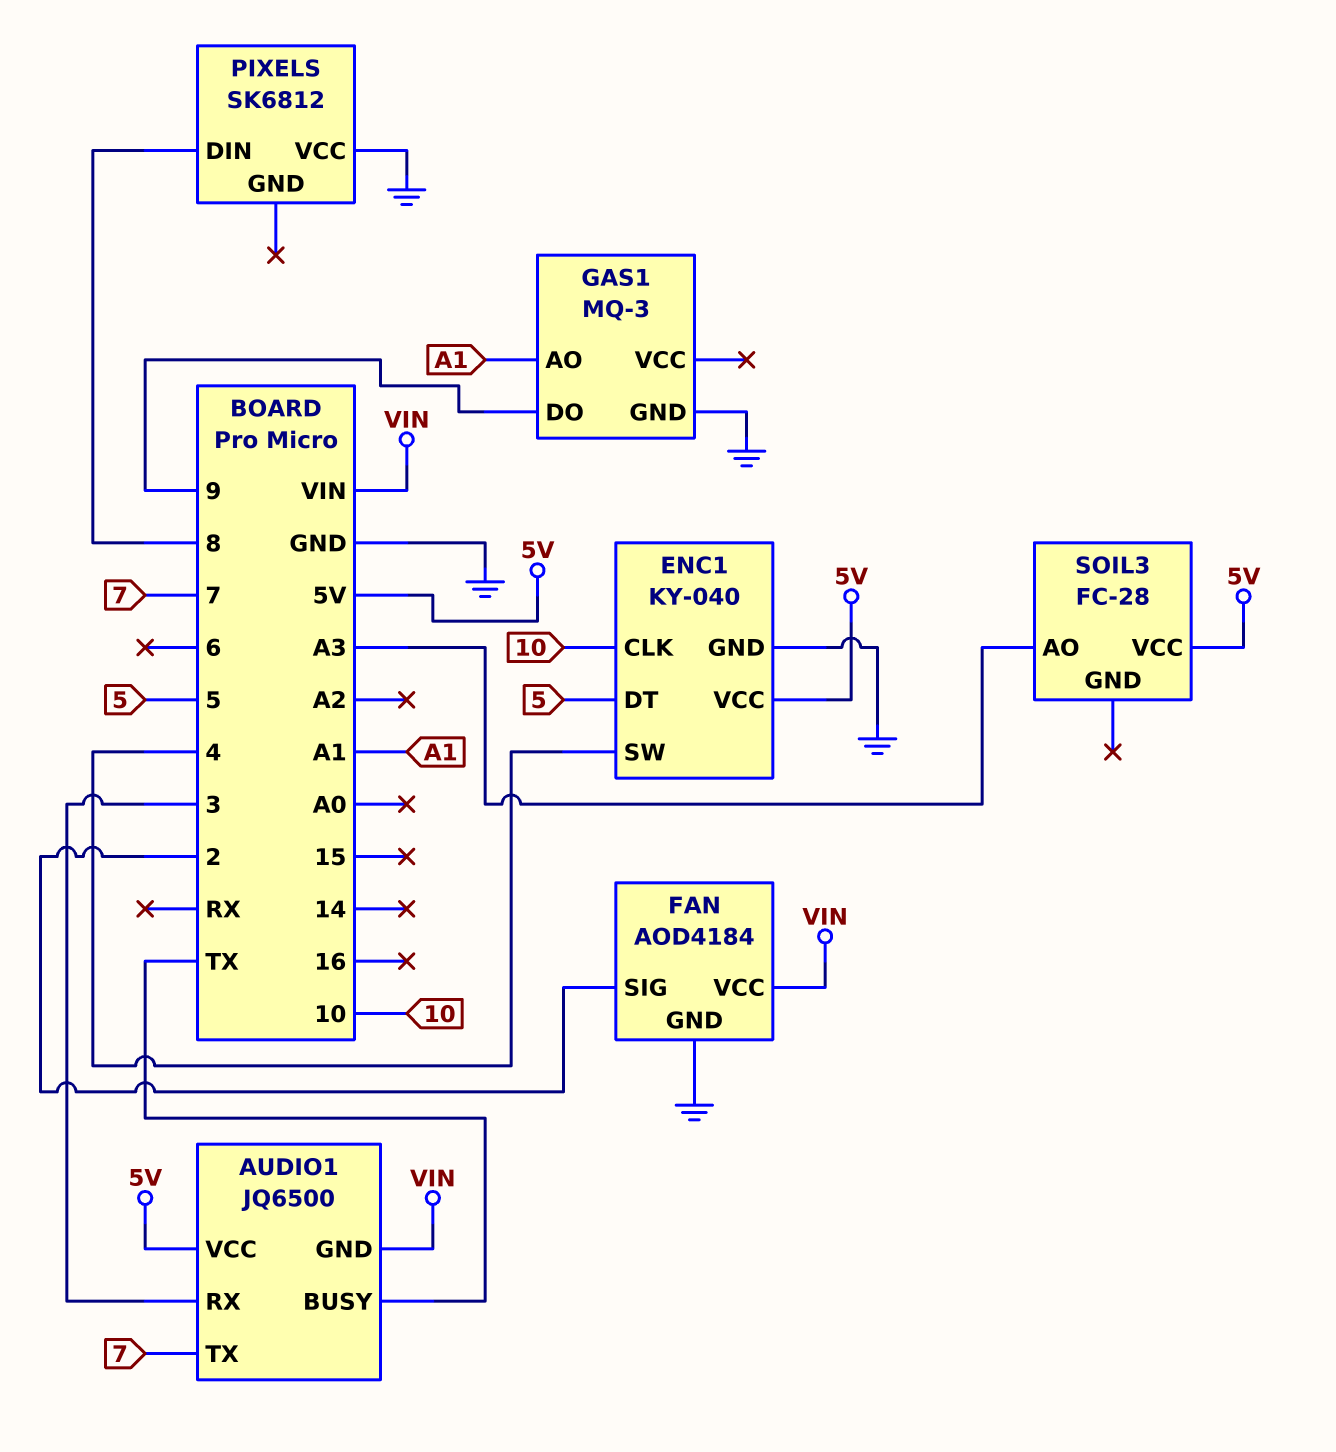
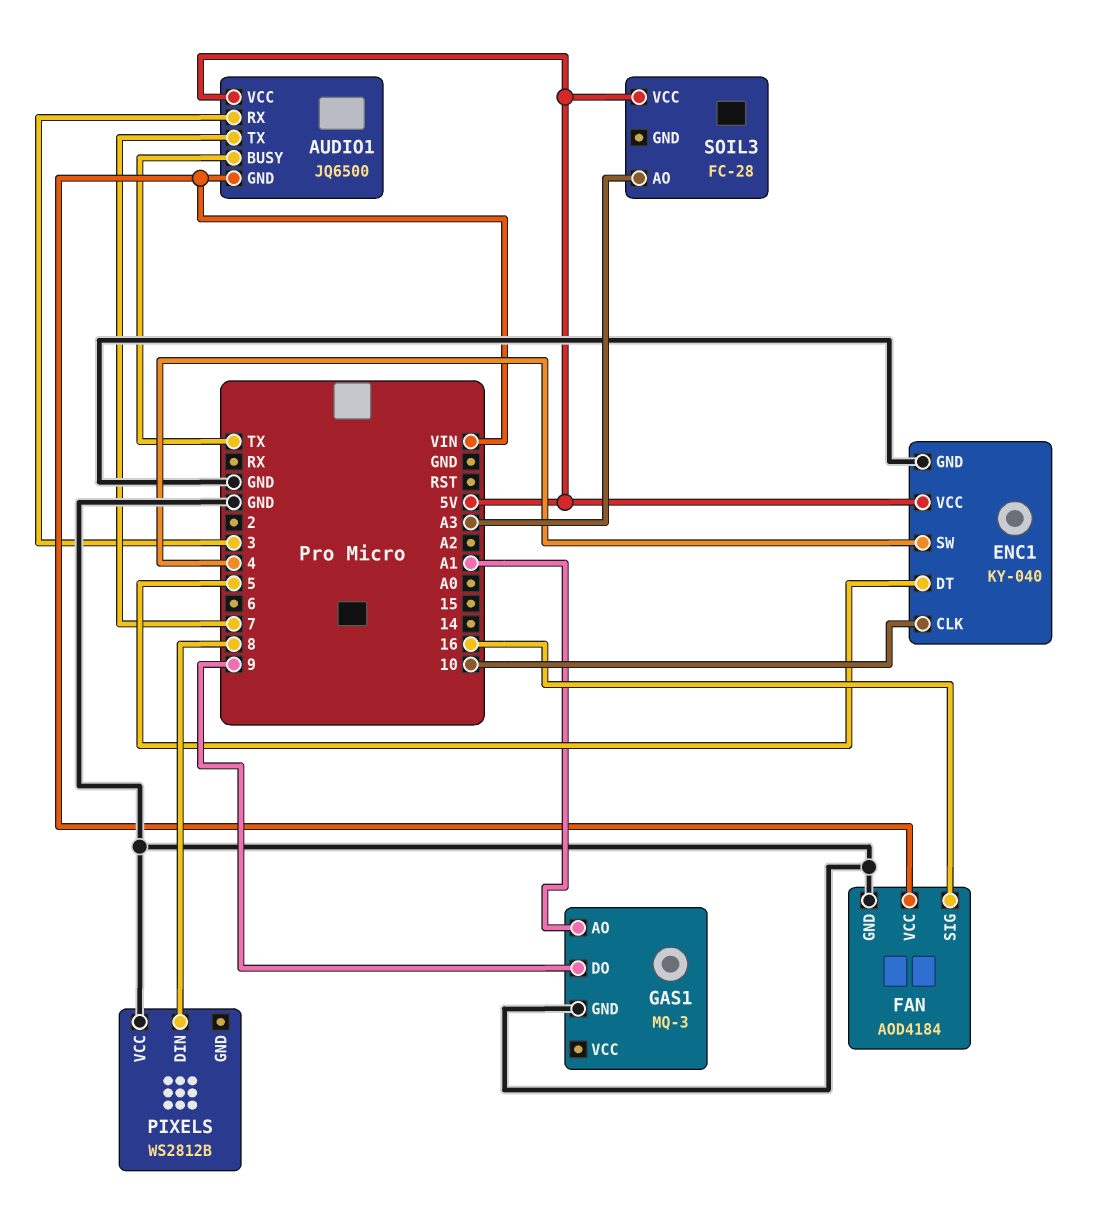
FAN pin SIG: 2 -> 16
PIXELS: SK6812 -> WS2812B

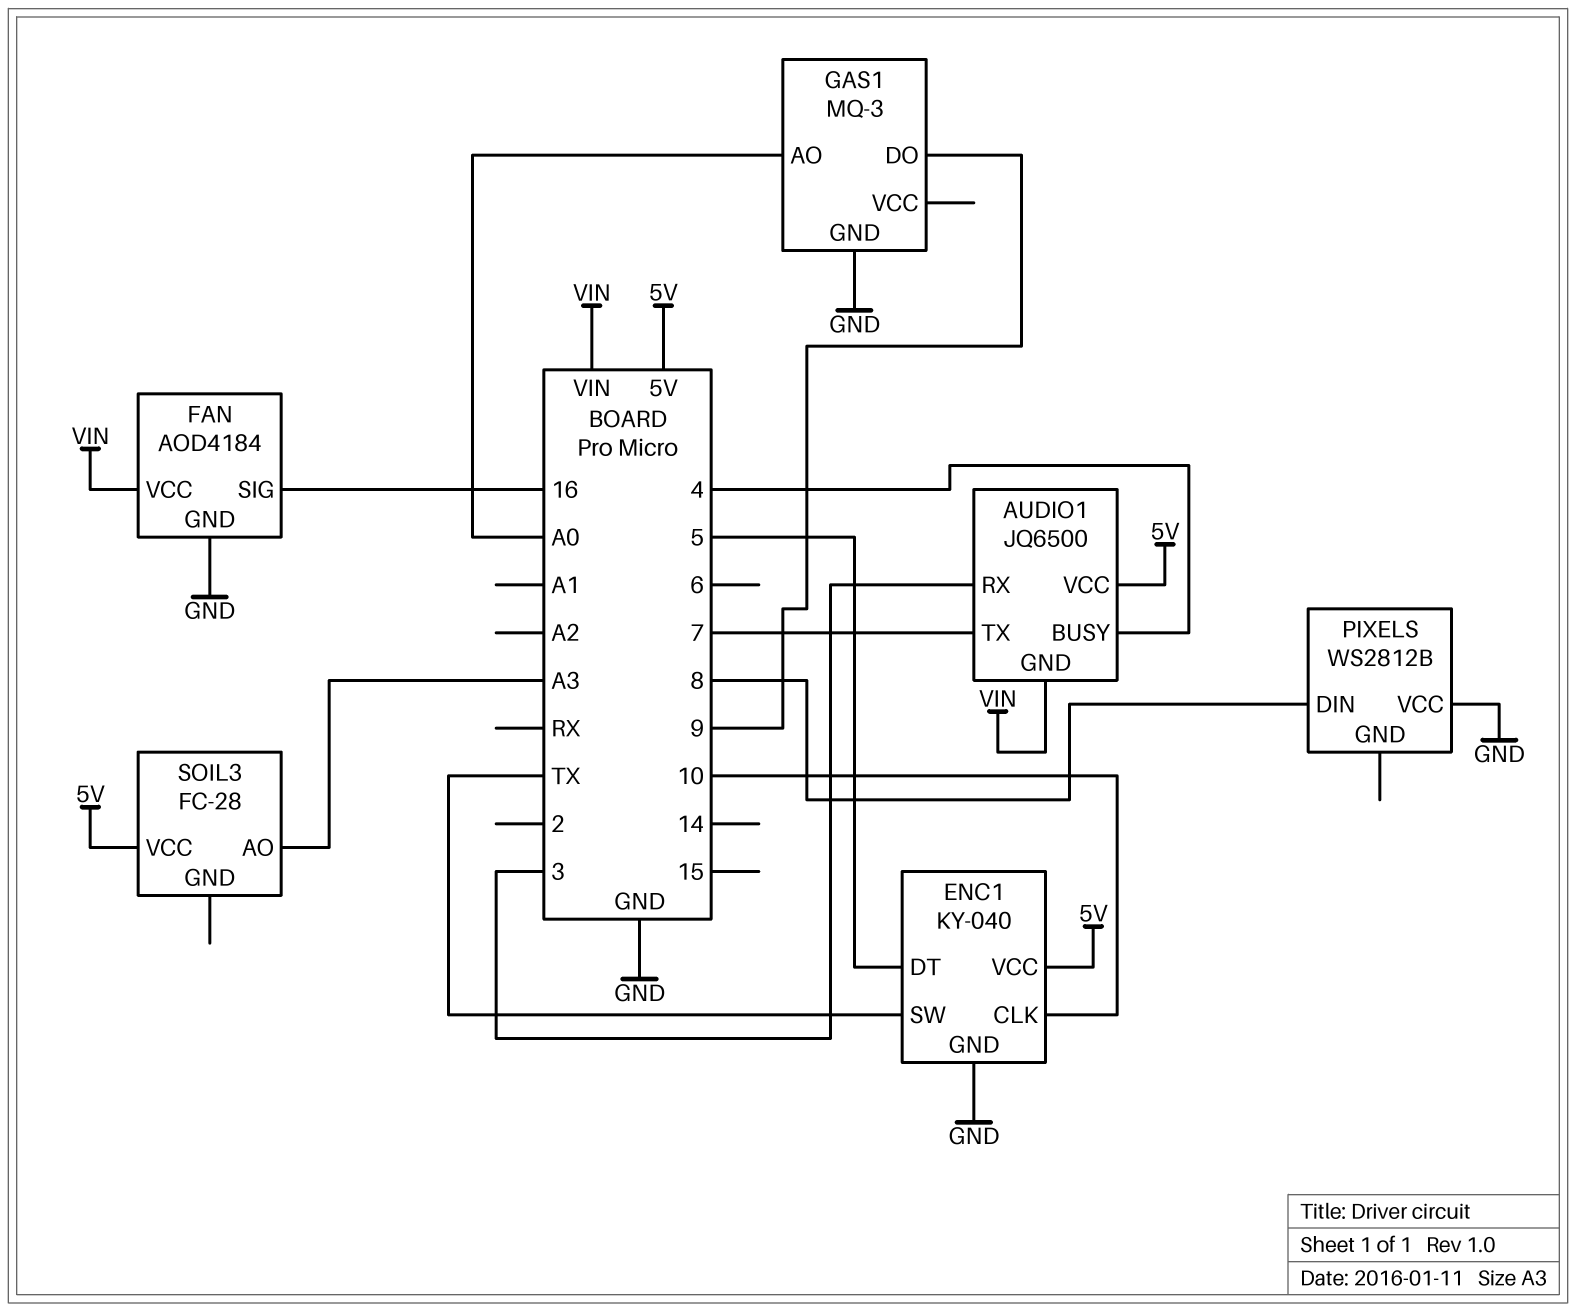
AUDIO1 pin BUSY: TX -> 4
ENC1 pin SW: 4 -> TX
GAS1 pin AO: A1 -> A0

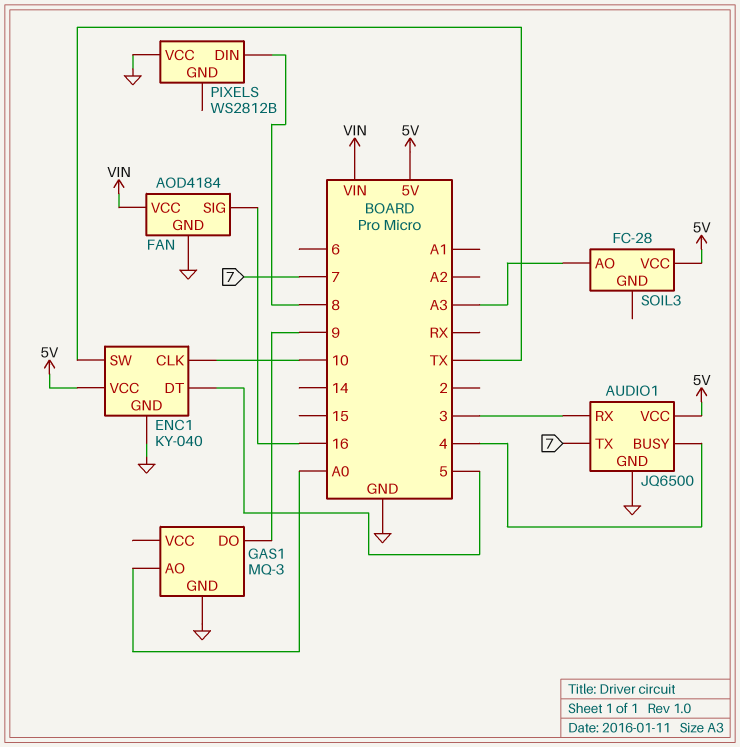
AUDIO1 pin GND: VIN -> GND

